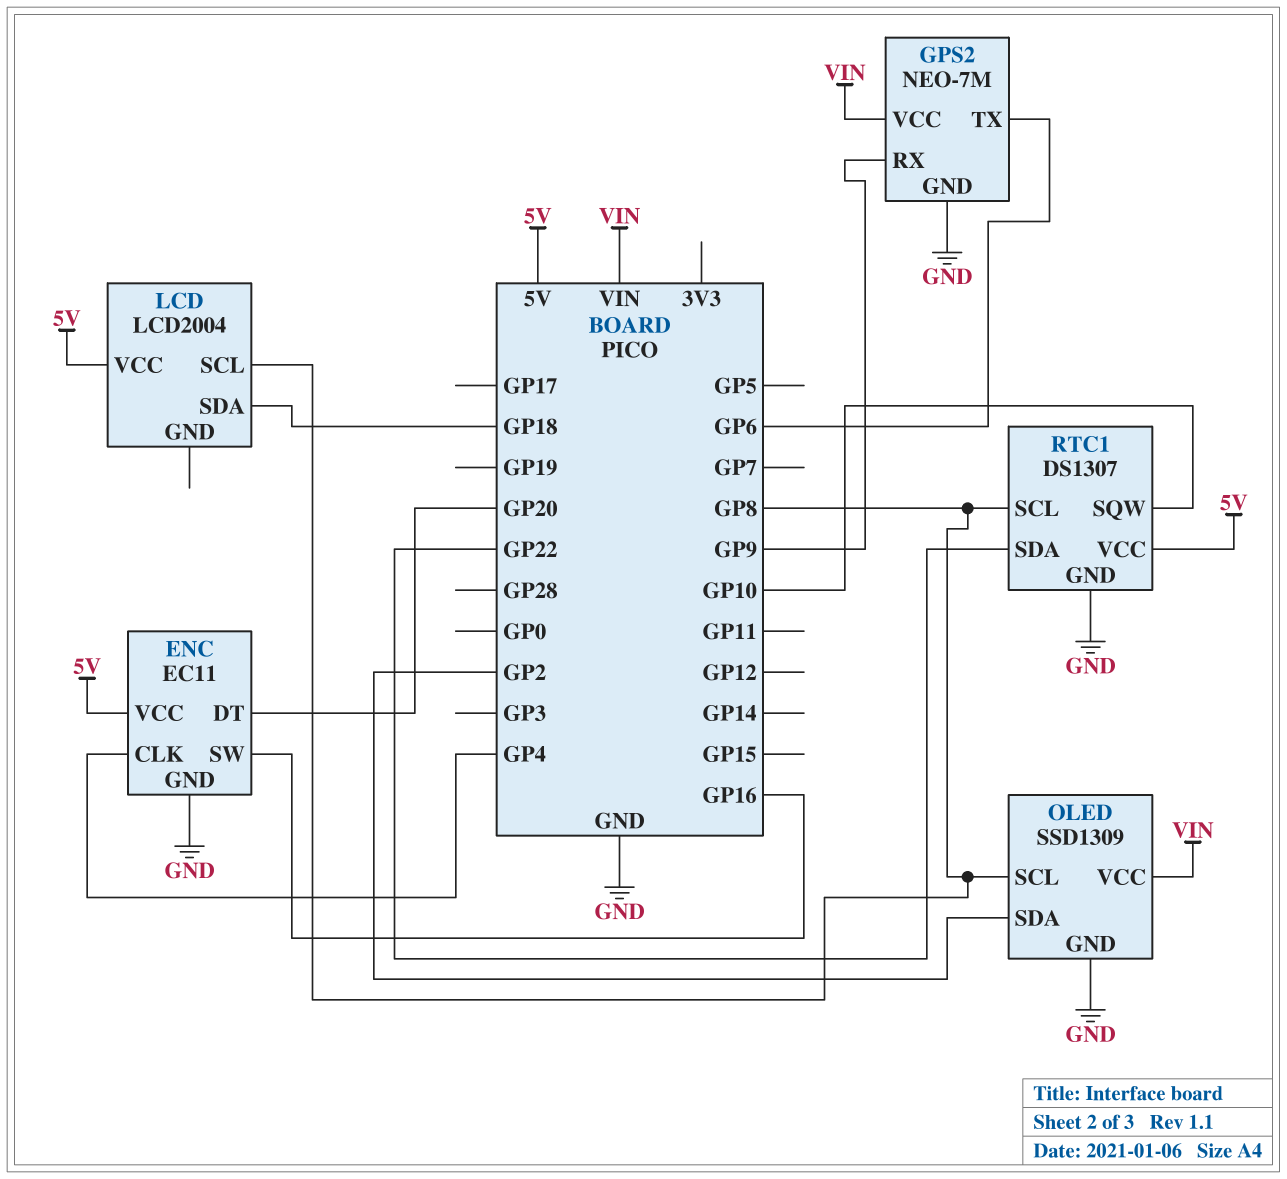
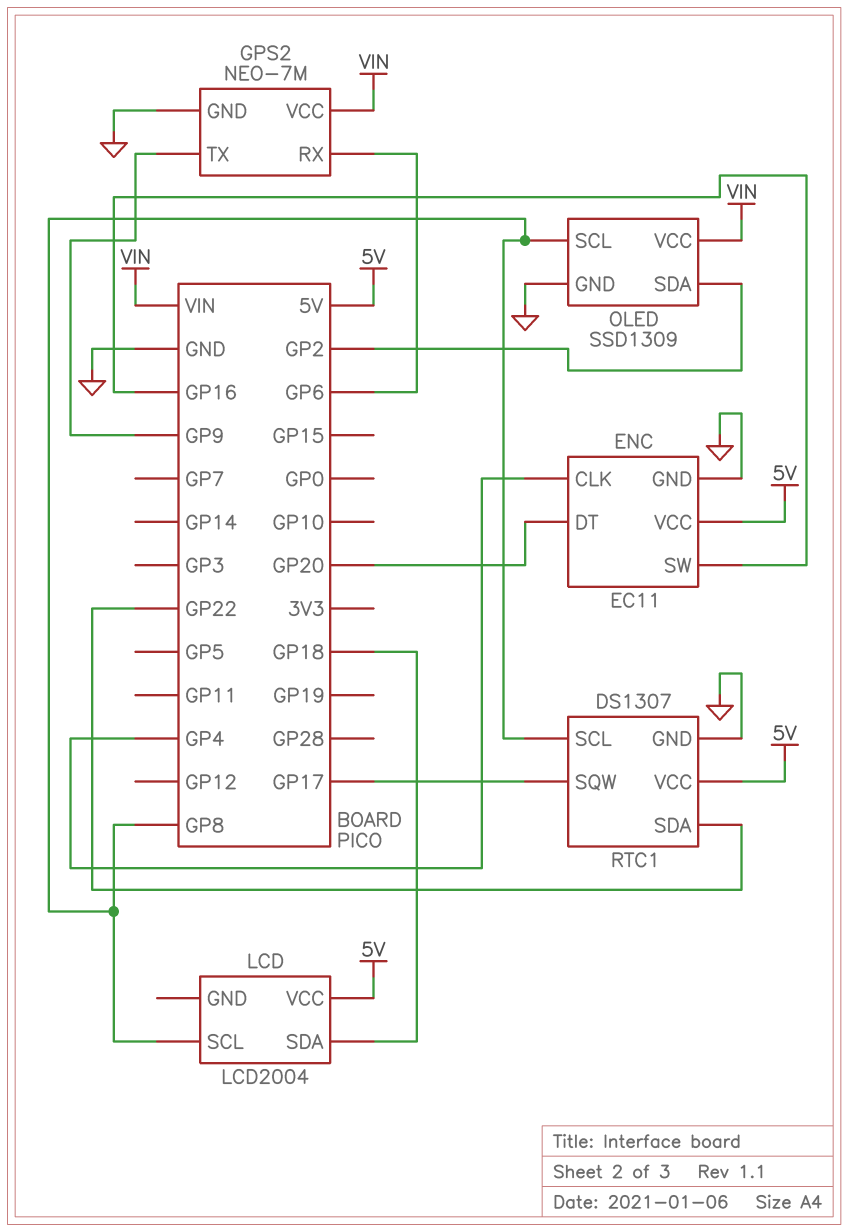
GPS2 pin RX: GP9 -> GP6
GPS2 pin TX: GP6 -> GP9
RTC1 pin SQW: GP10 -> GP17

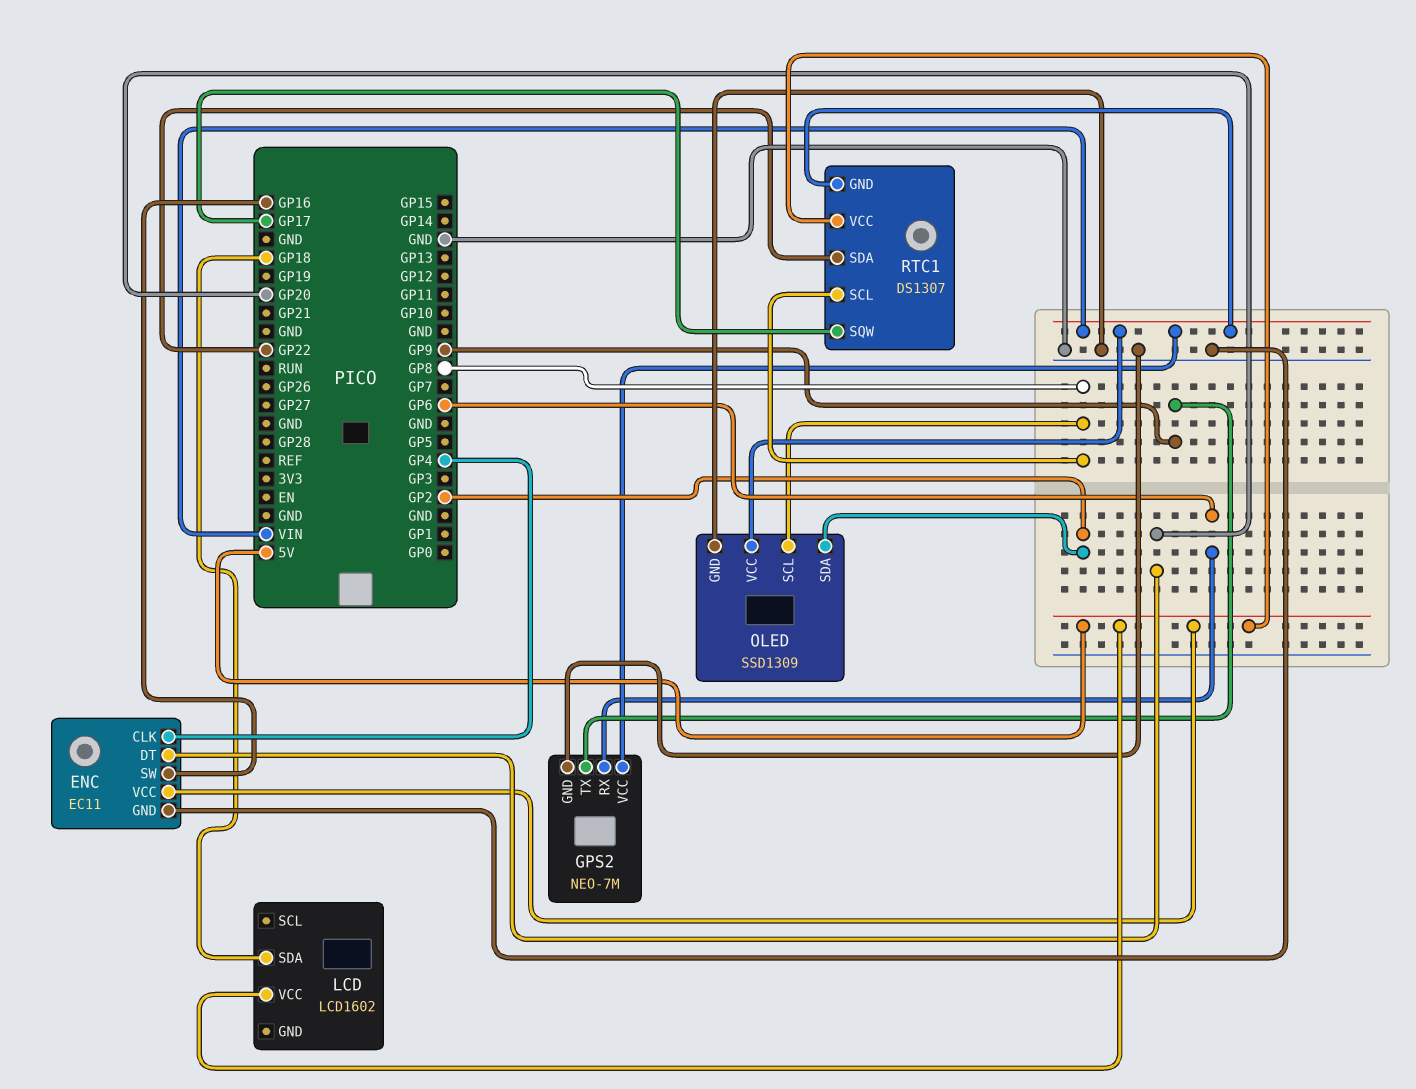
LCD: LCD2004 -> LCD1602
LCD pin SCL: GP8 -> none
RTC1 pin GND: GND -> VIN

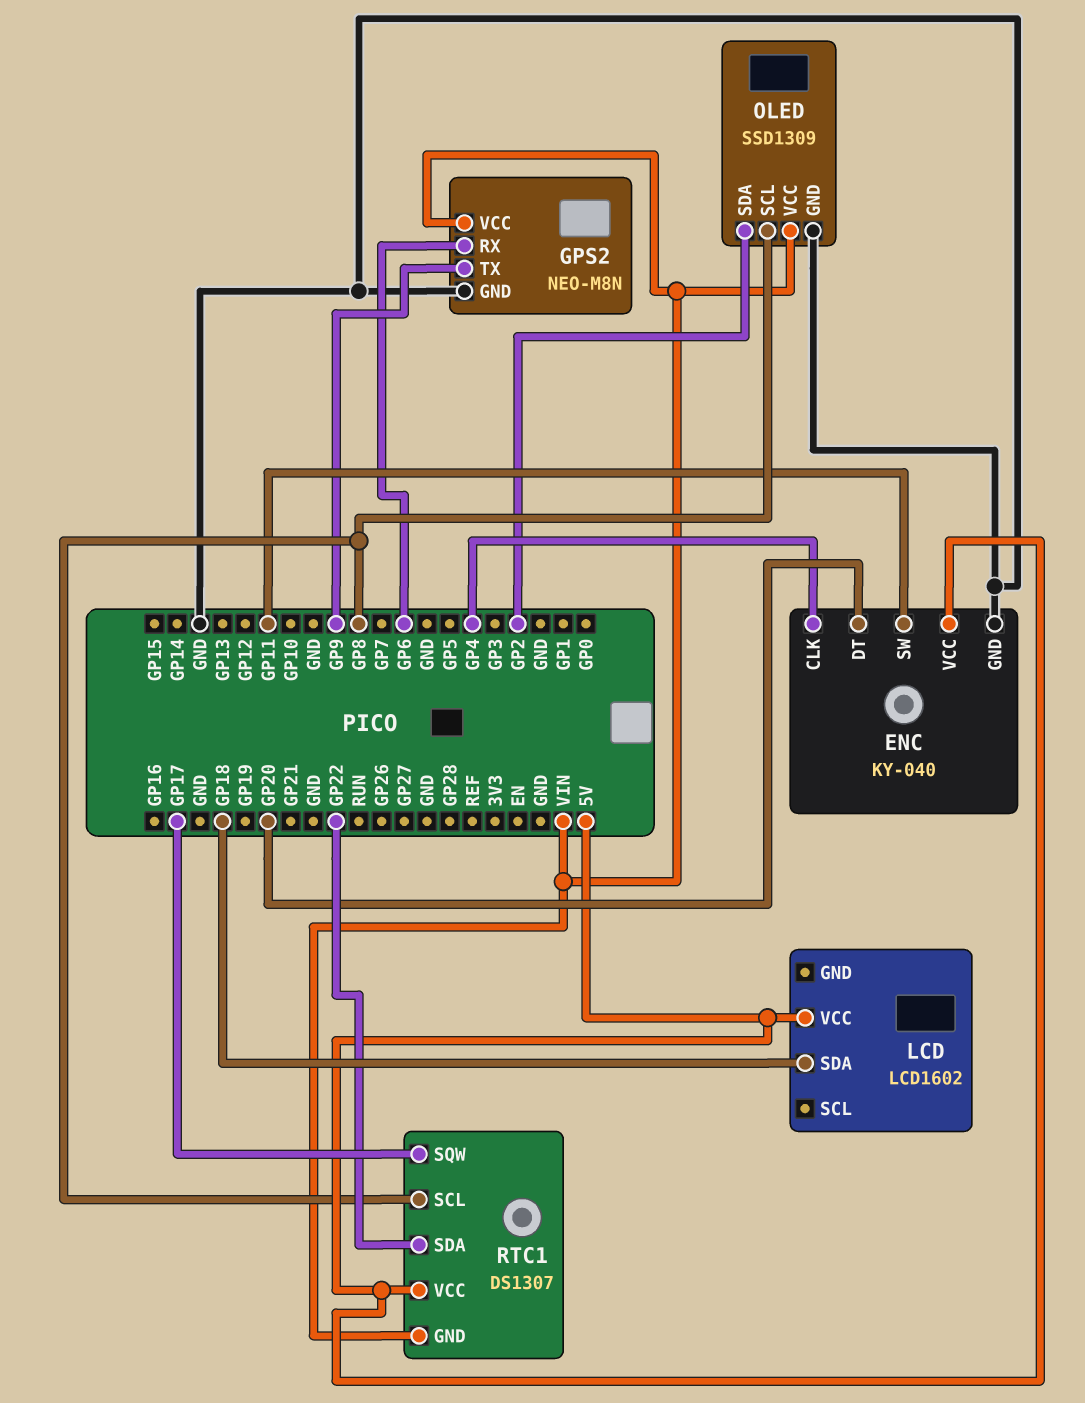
ENC: EC11 -> KY-040
ENC pin SW: GP16 -> GP11
GPS2: NEO-7M -> NEO-M8N

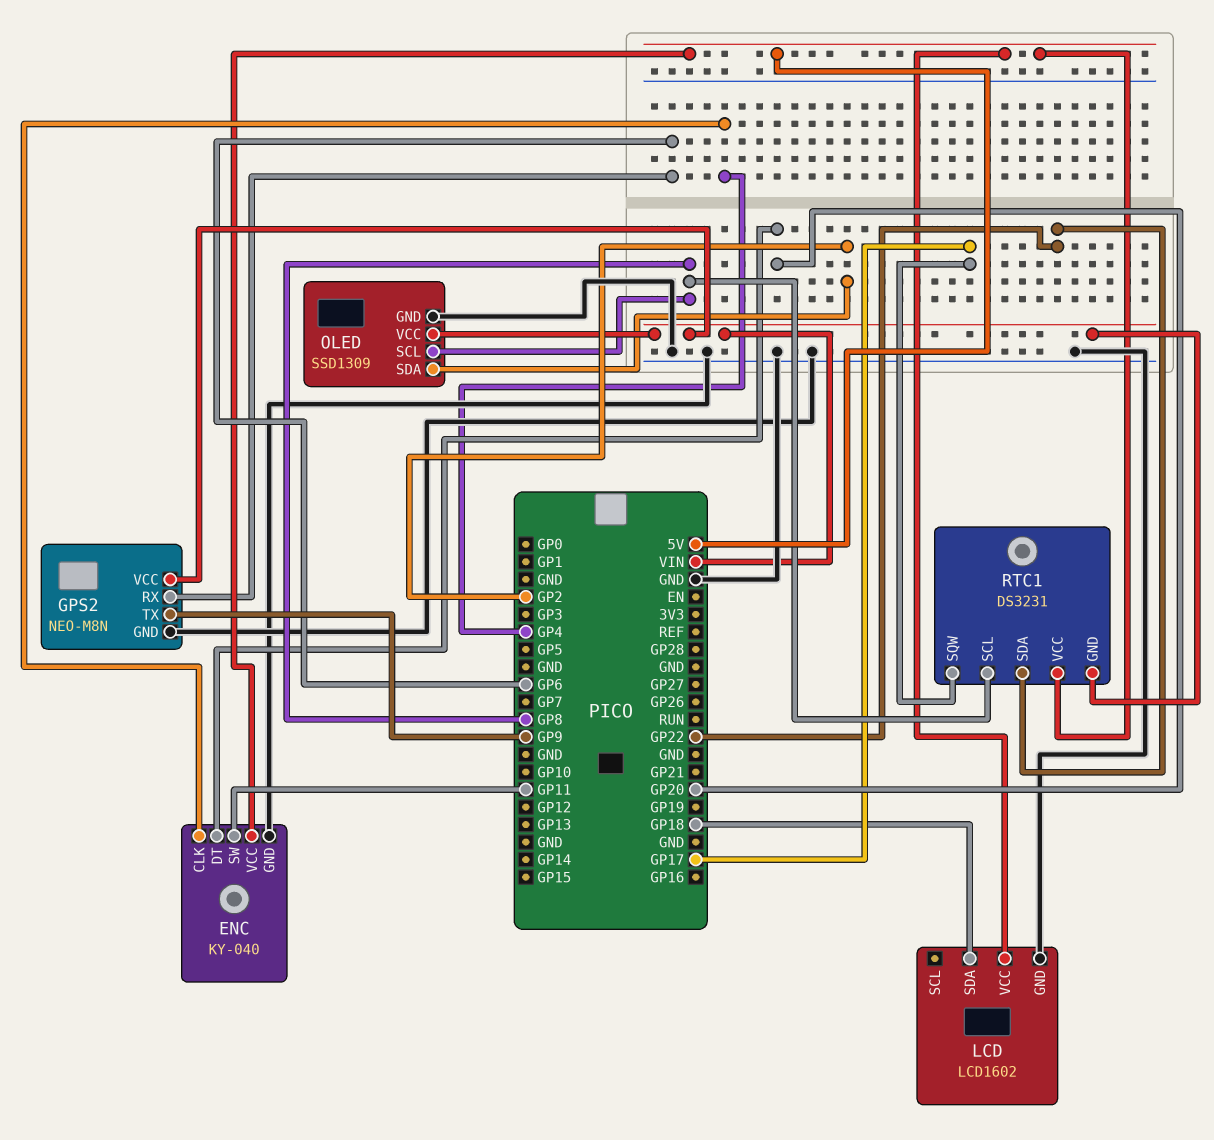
LCD pin GND: none -> GND
RTC1: DS1307 -> DS3231

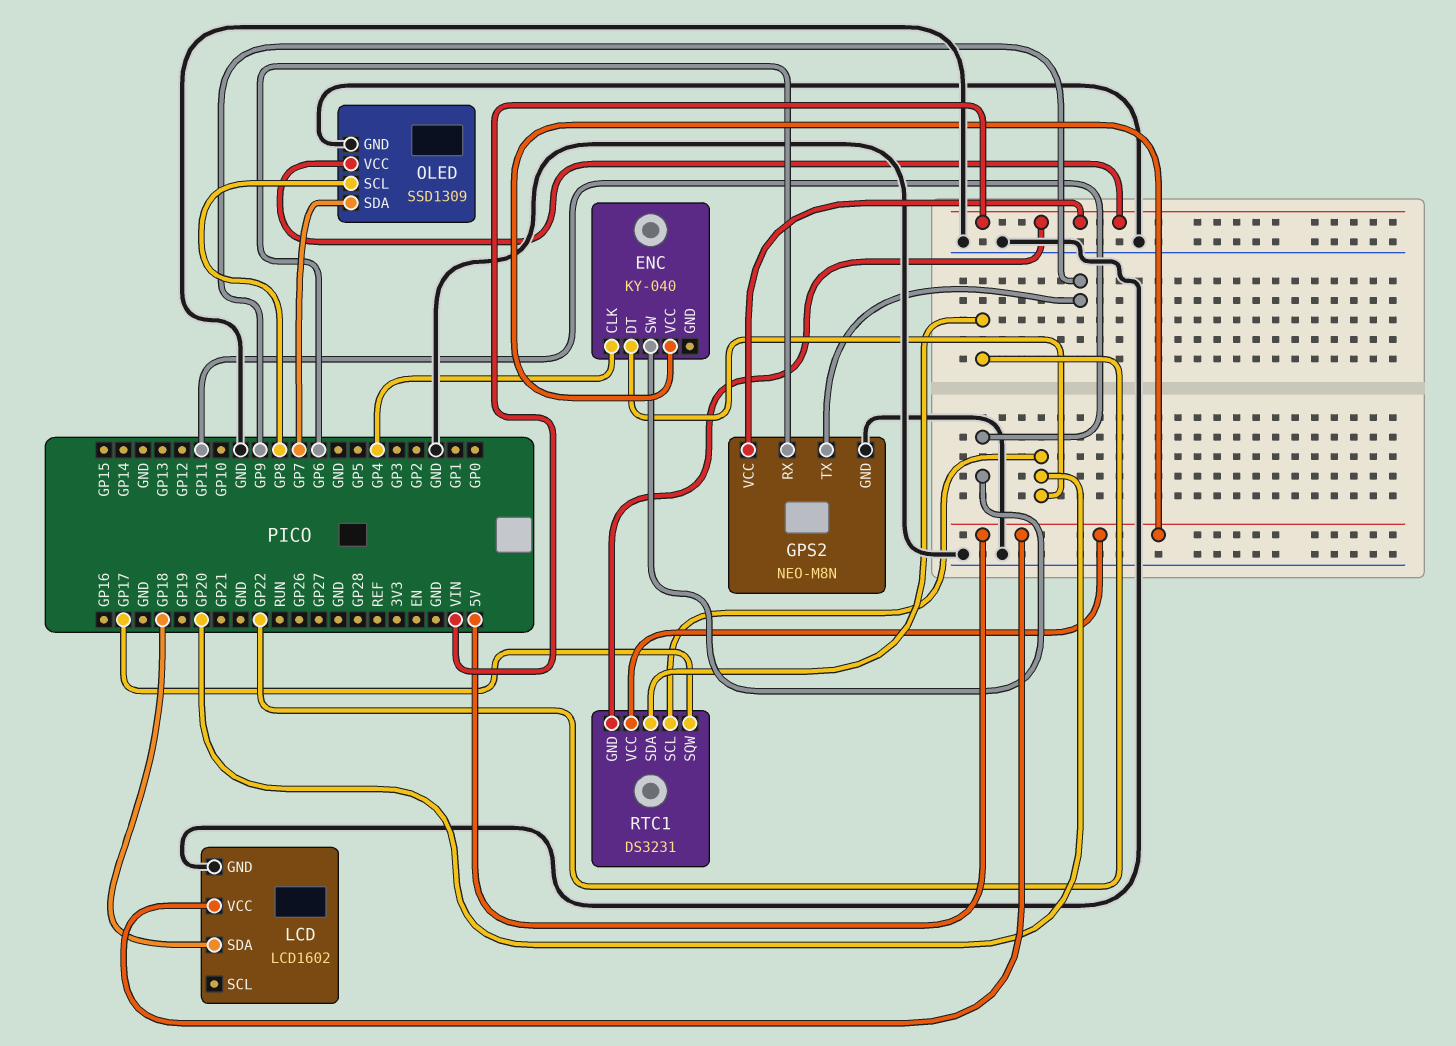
ENC pin GND: GND -> none
OLED pin SDA: GP2 -> GP7
RTC1 pin SCL: GP8 -> GP20

